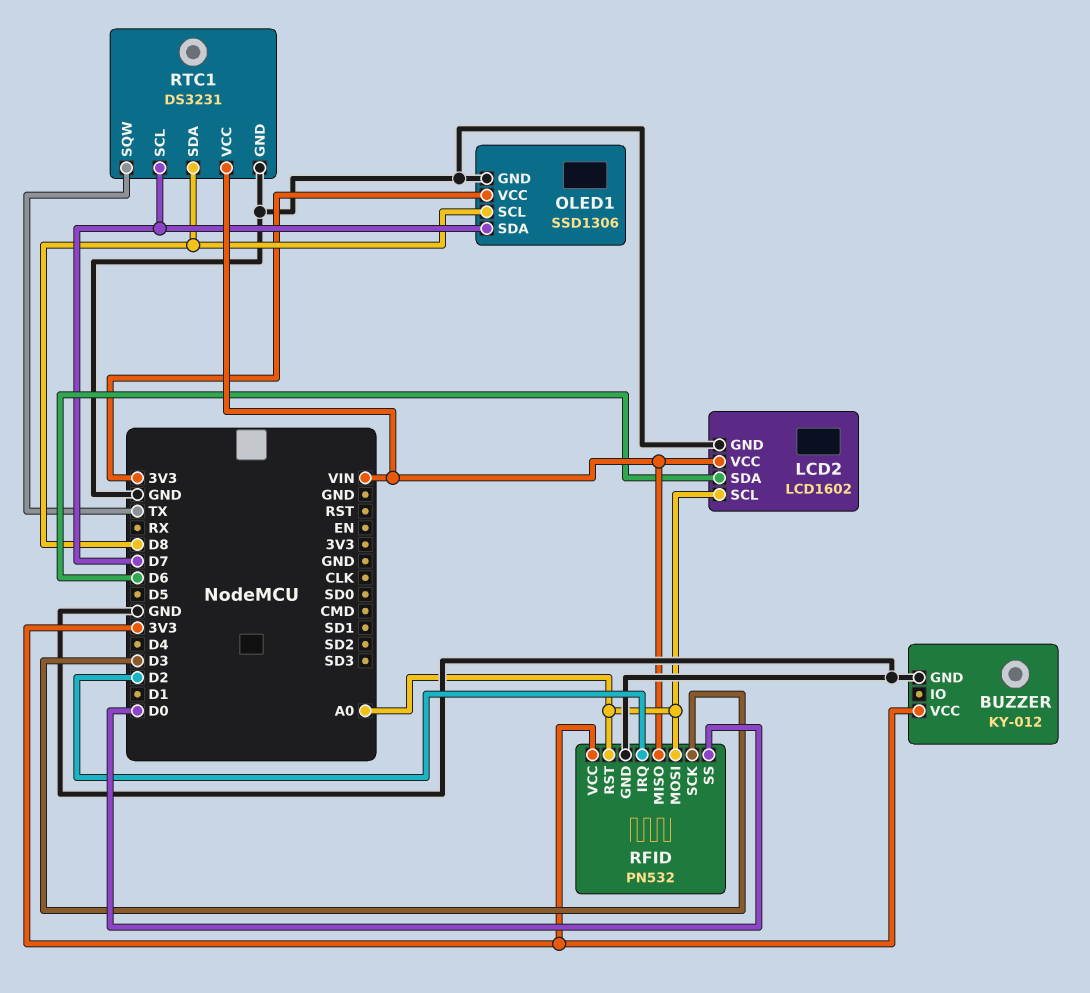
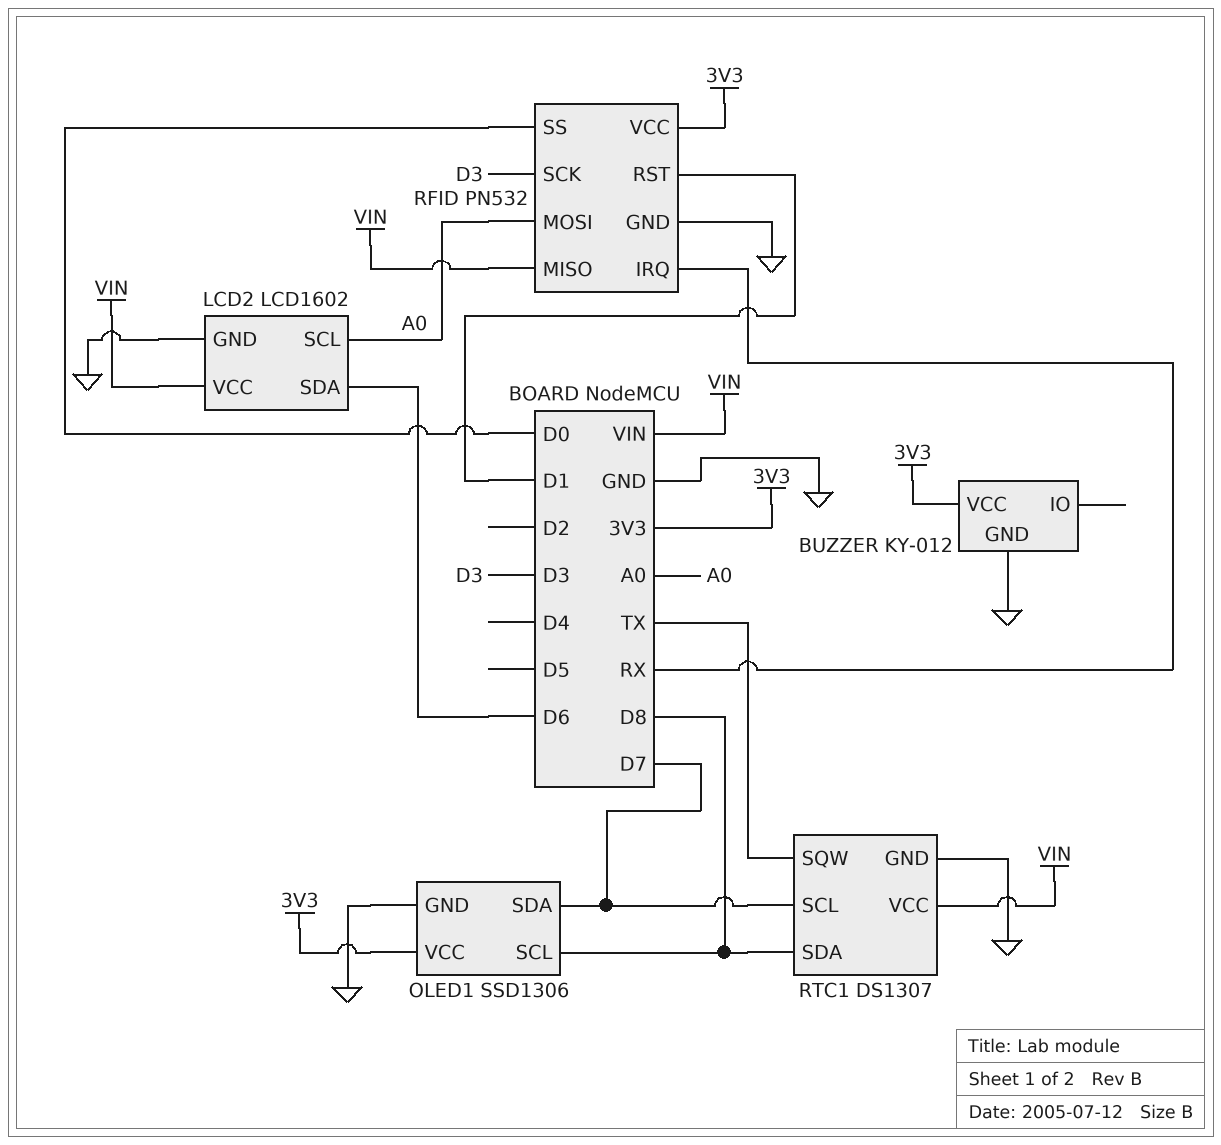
RFID pin IRQ: D2 -> RX
RFID pin RST: A0 -> D1
RTC1: DS3231 -> DS1307

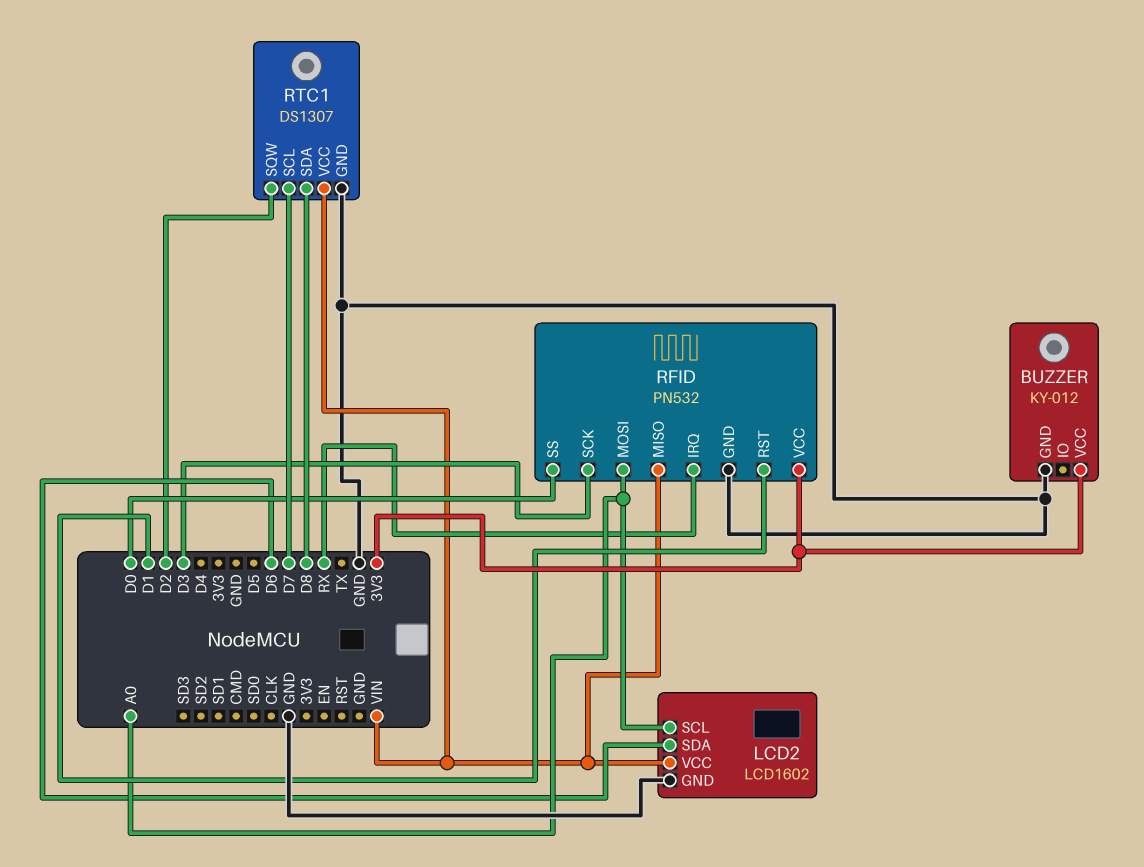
OLED1: SSD1306 -> none
OLED1 pin GND: GND -> none
OLED1 pin SCL: D8 -> none
OLED1 pin SDA: D7 -> none
OLED1 pin VCC: 3V3 -> none
RTC1 pin SQW: TX -> D2

